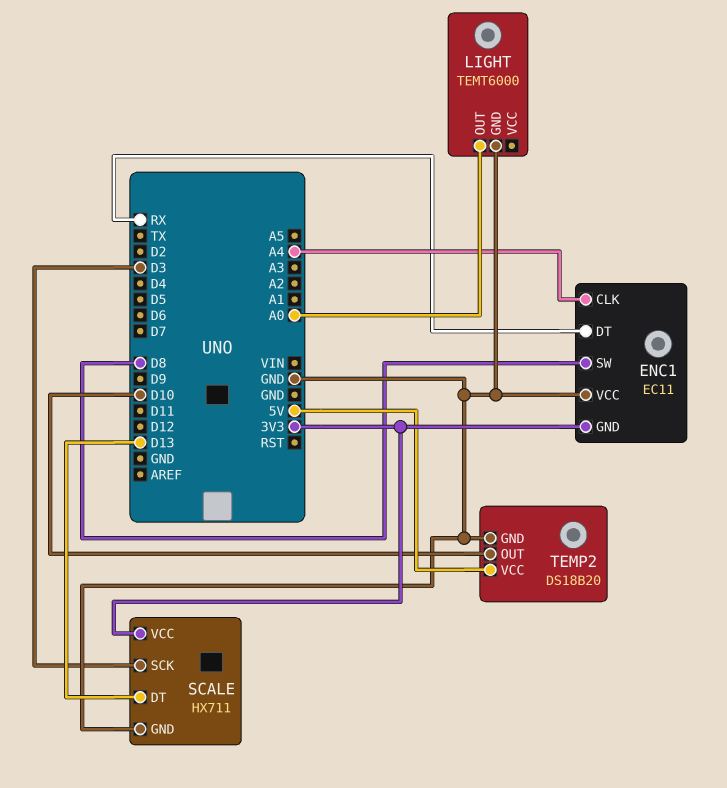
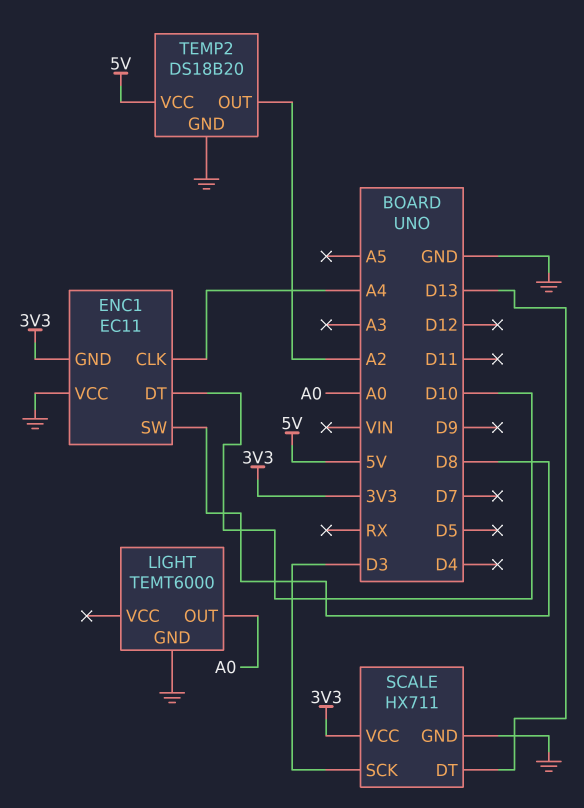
ENC1 pin DT: RX -> D10
TEMP2 pin OUT: D10 -> A2

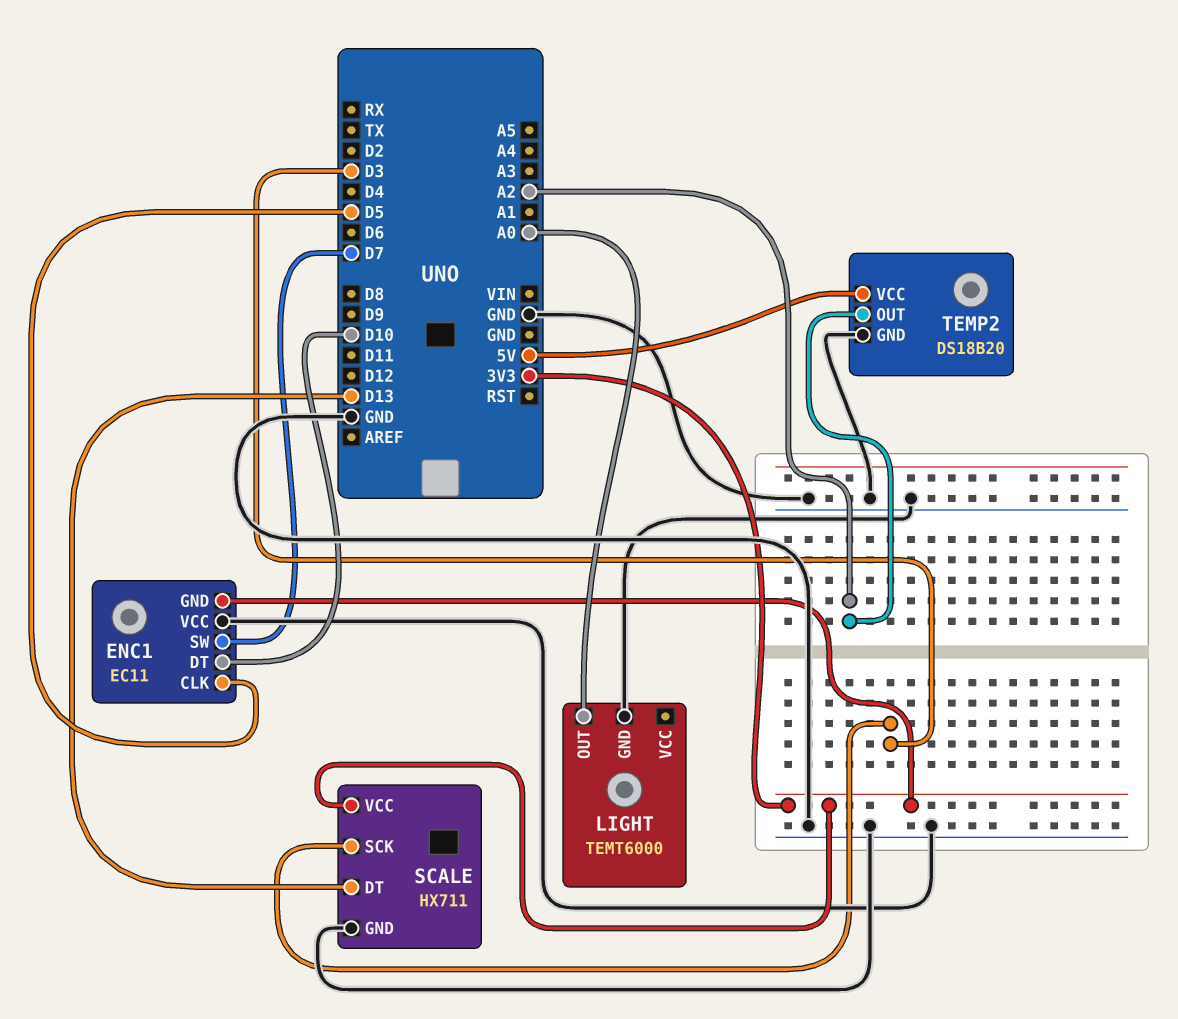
ENC1 pin CLK: A4 -> D5
ENC1 pin SW: D8 -> D7

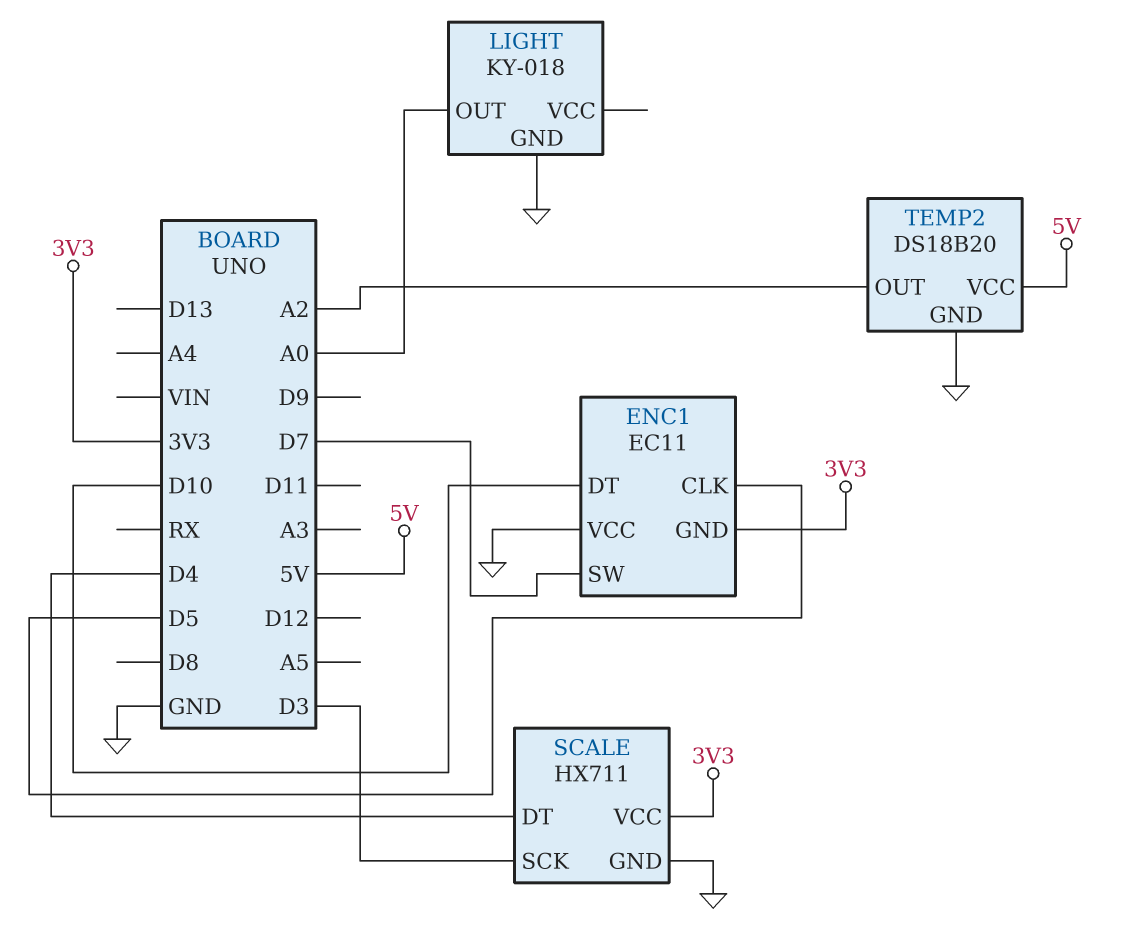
LIGHT: TEMT6000 -> KY-018
SCALE pin DT: D13 -> D4

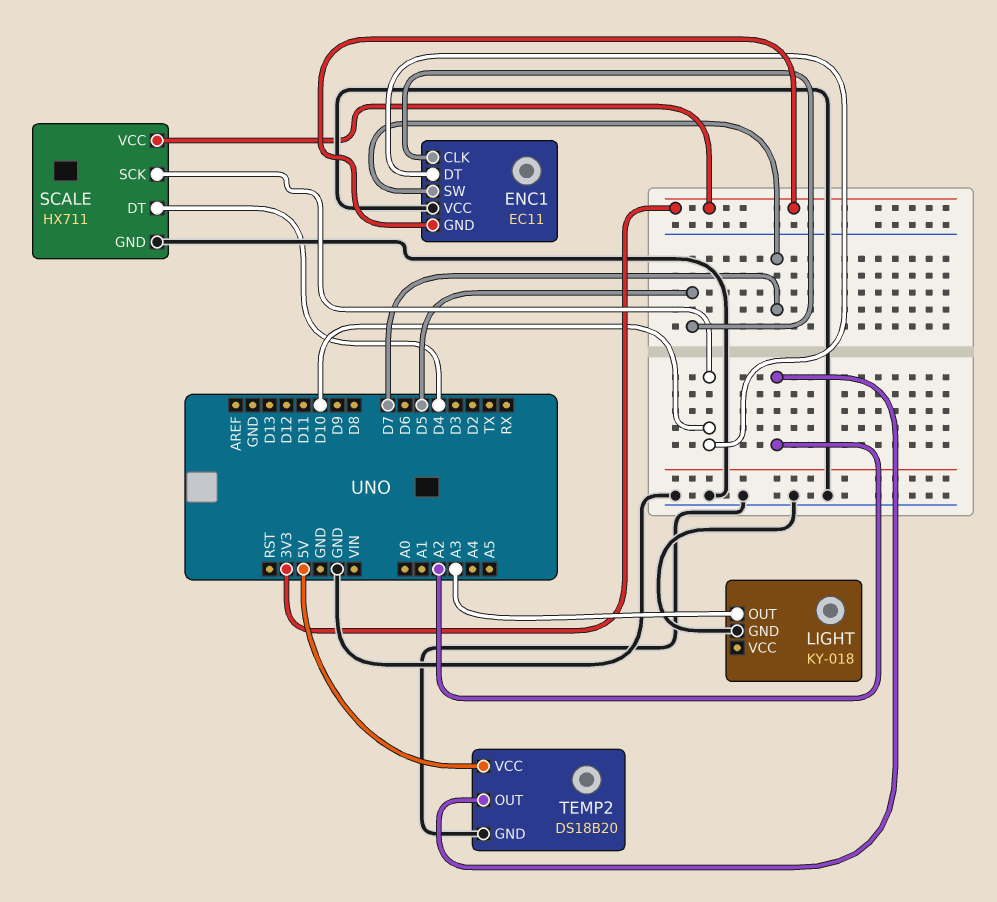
LIGHT pin OUT: A0 -> A3
SCALE pin SCK: D3 -> D10

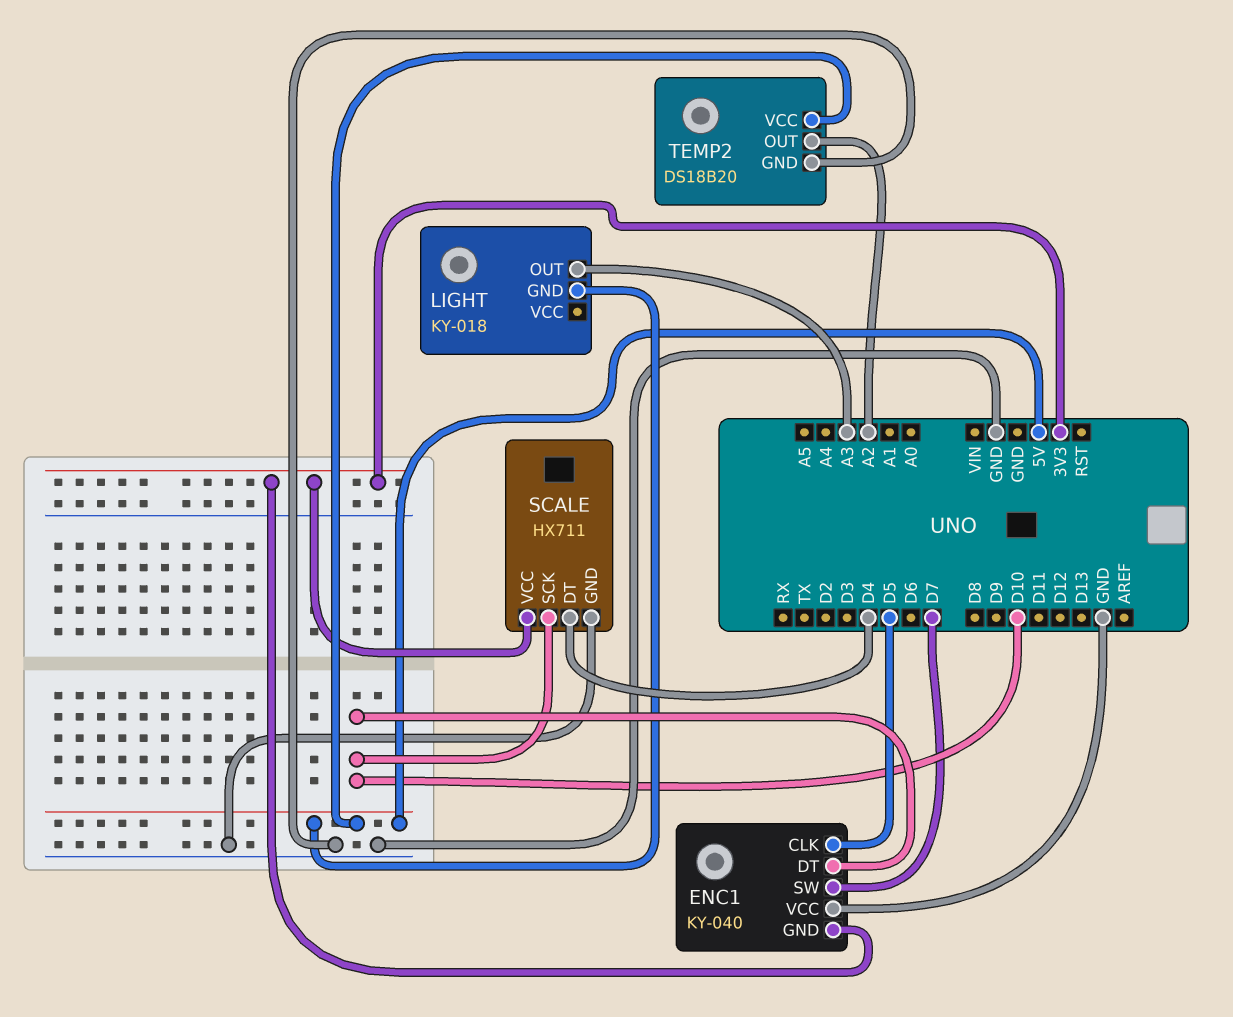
ENC1: EC11 -> KY-040
LIGHT pin GND: GND -> 5V

